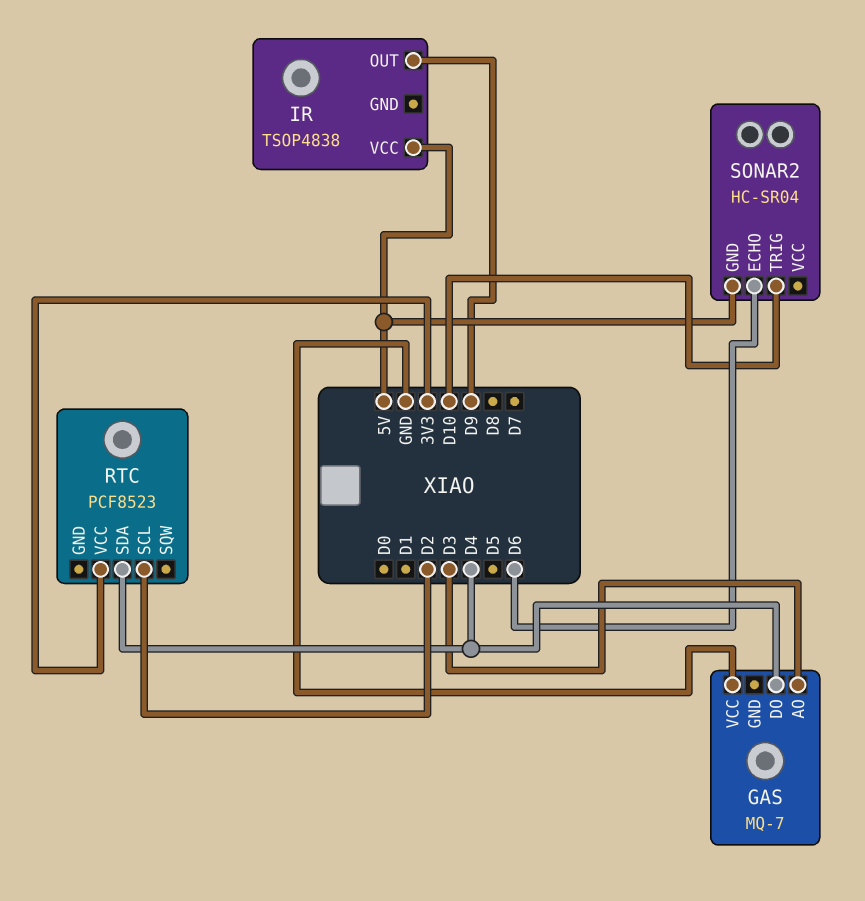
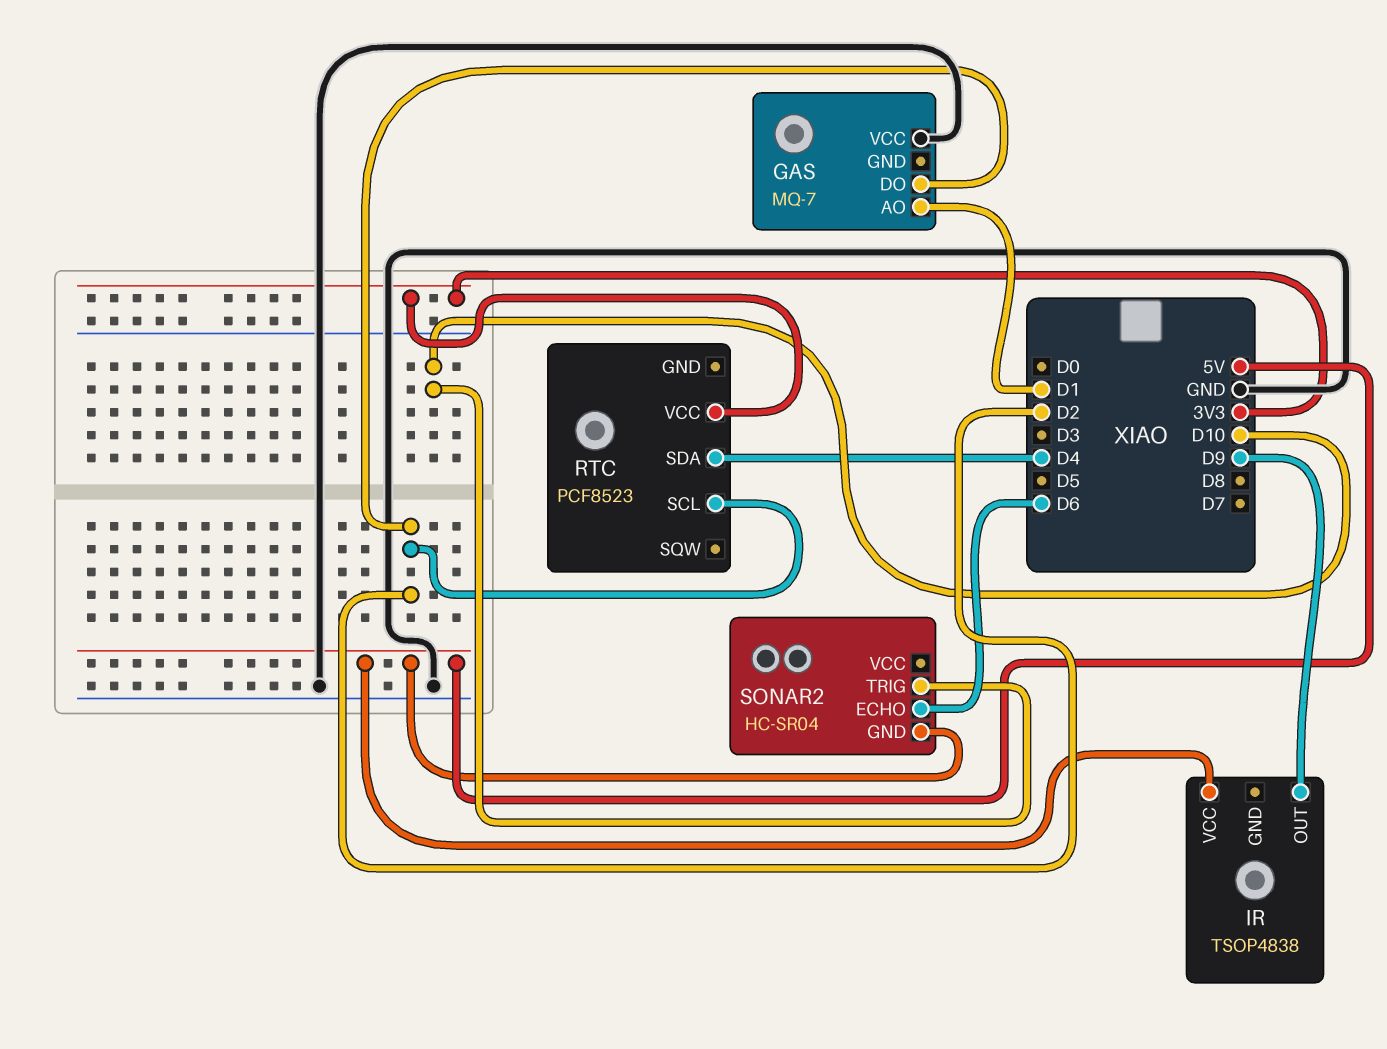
GAS pin AO: D3 -> D1
GAS pin DO: D4 -> D2

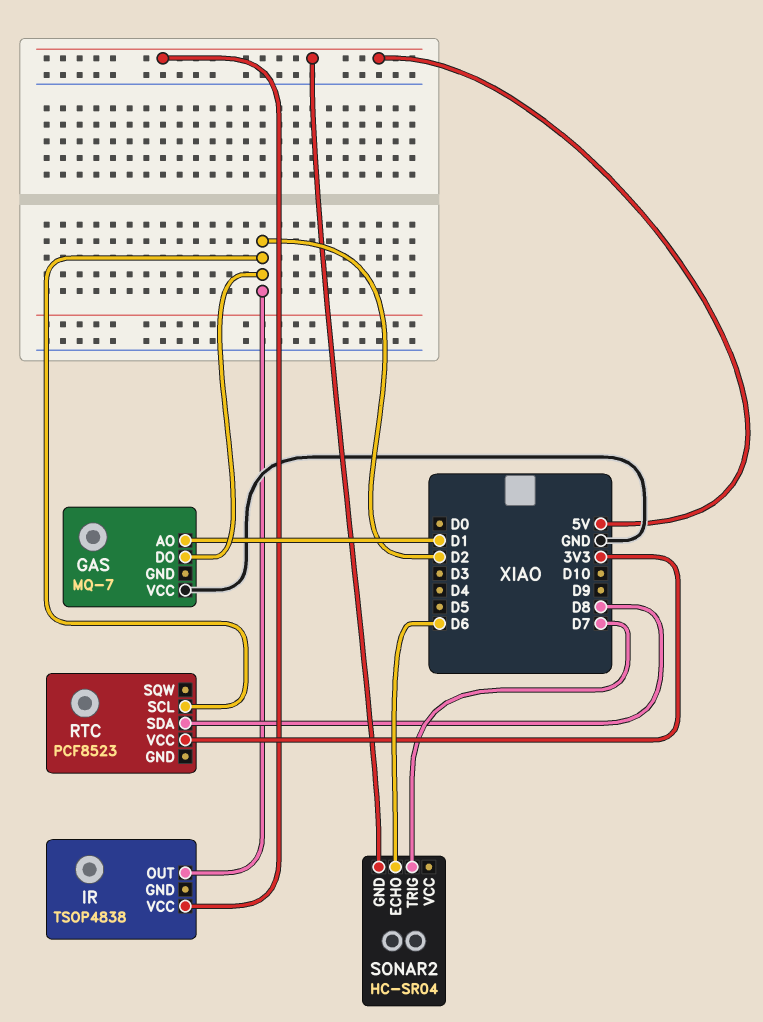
IR pin OUT: D9 -> D2
RTC pin SDA: D4 -> D8
SONAR2 pin TRIG: D10 -> D7

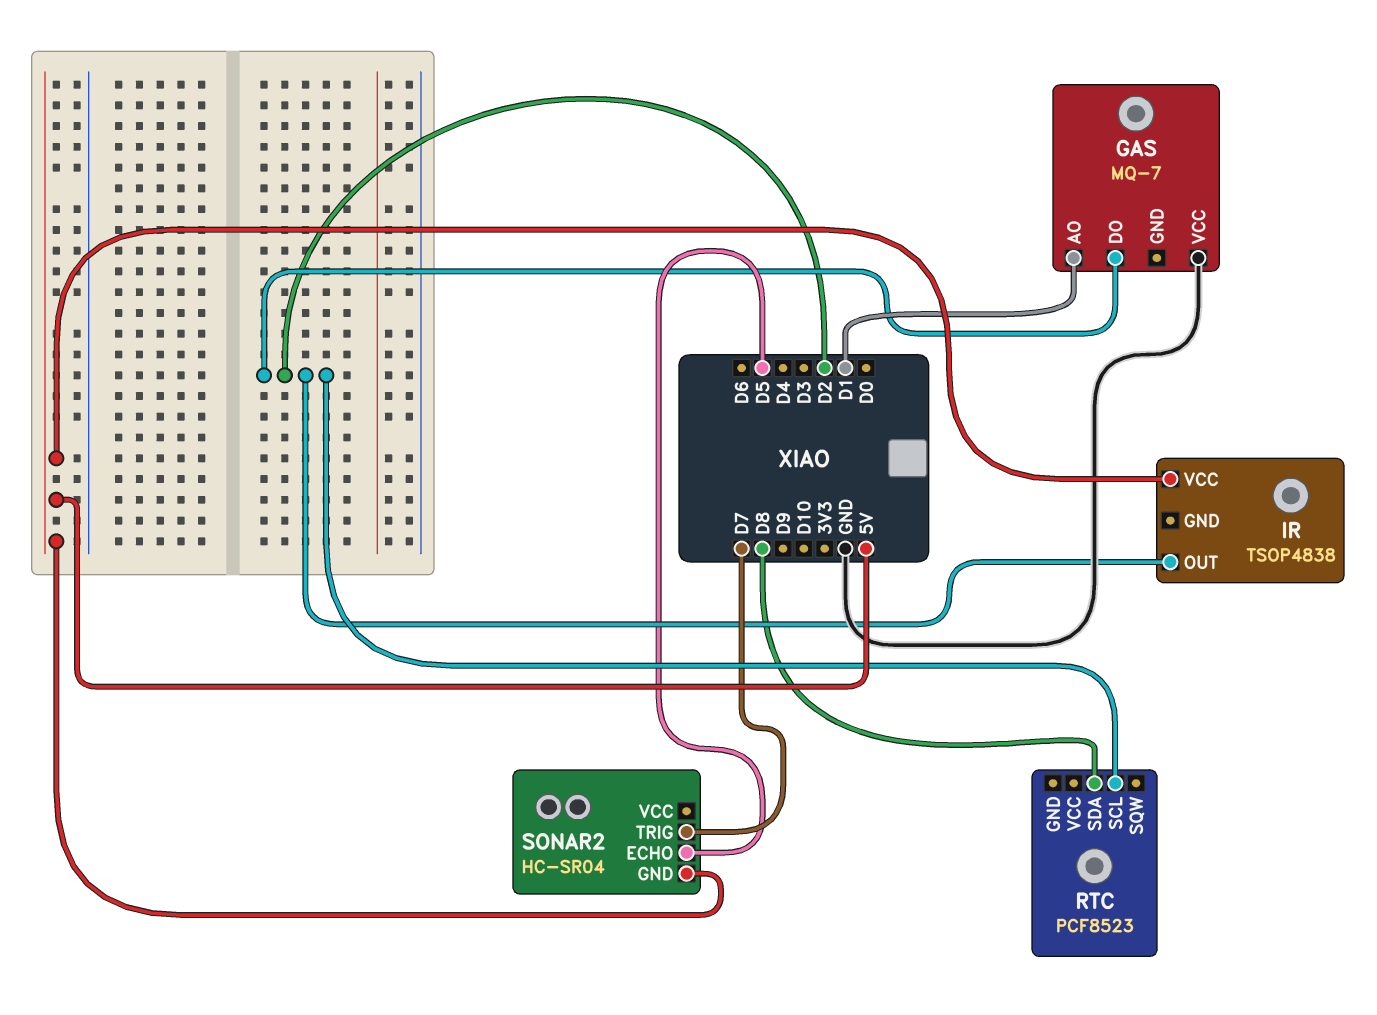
RTC pin VCC: 3V3 -> none
SONAR2 pin ECHO: D6 -> D5

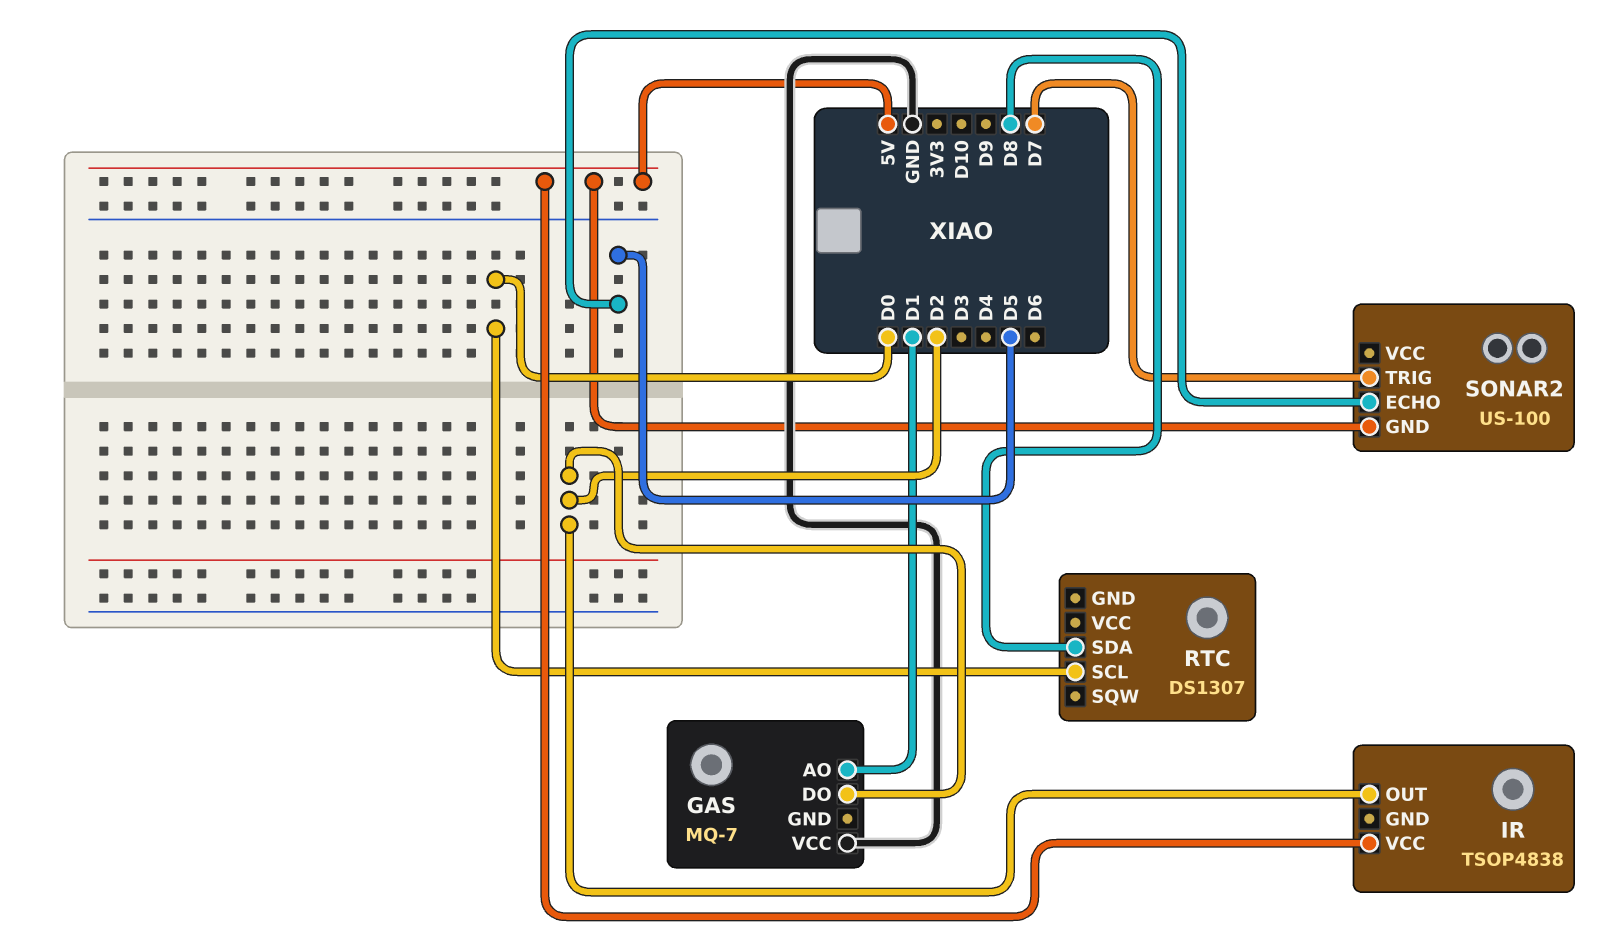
RTC: PCF8523 -> DS1307
RTC pin SCL: D2 -> D0
SONAR2: HC-SR04 -> US-100

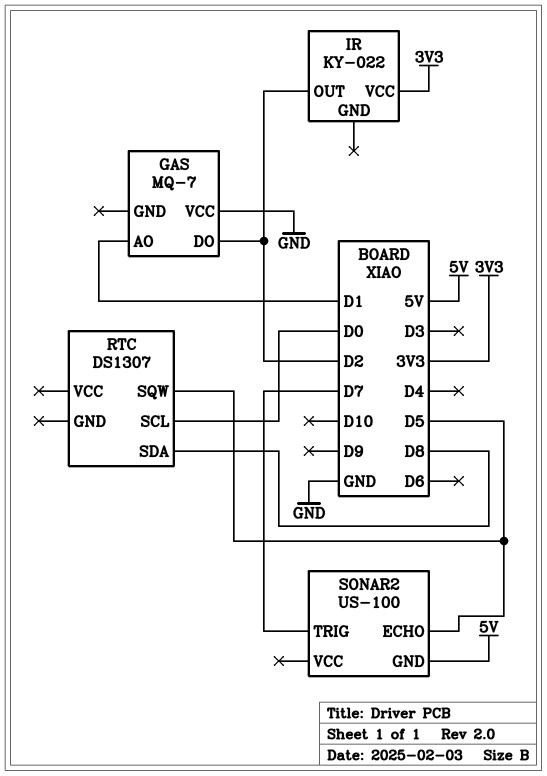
IR: TSOP4838 -> KY-022
IR pin VCC: 5V -> 3V3
RTC pin SQW: none -> D5

